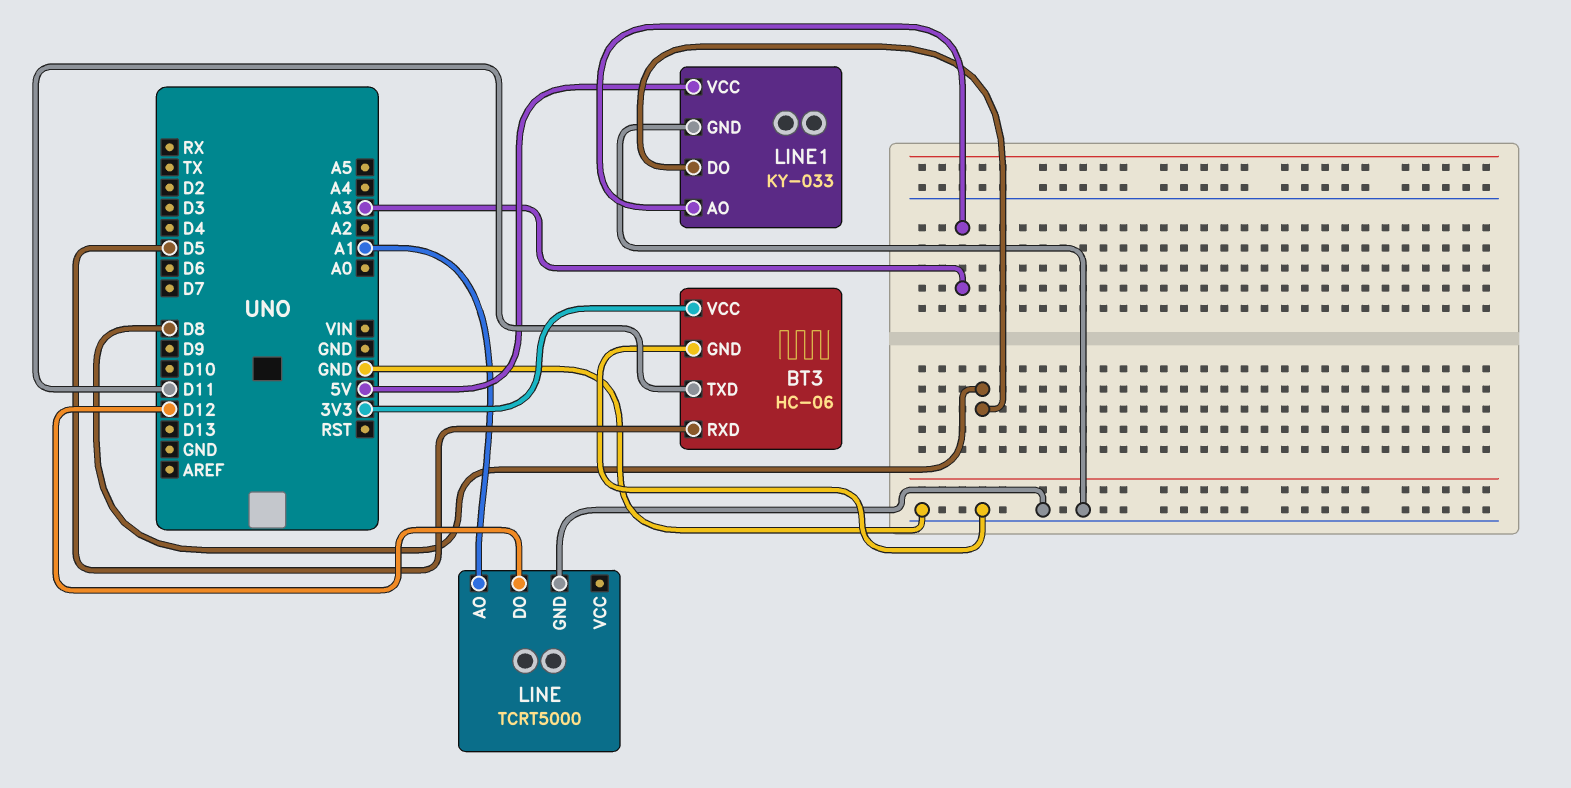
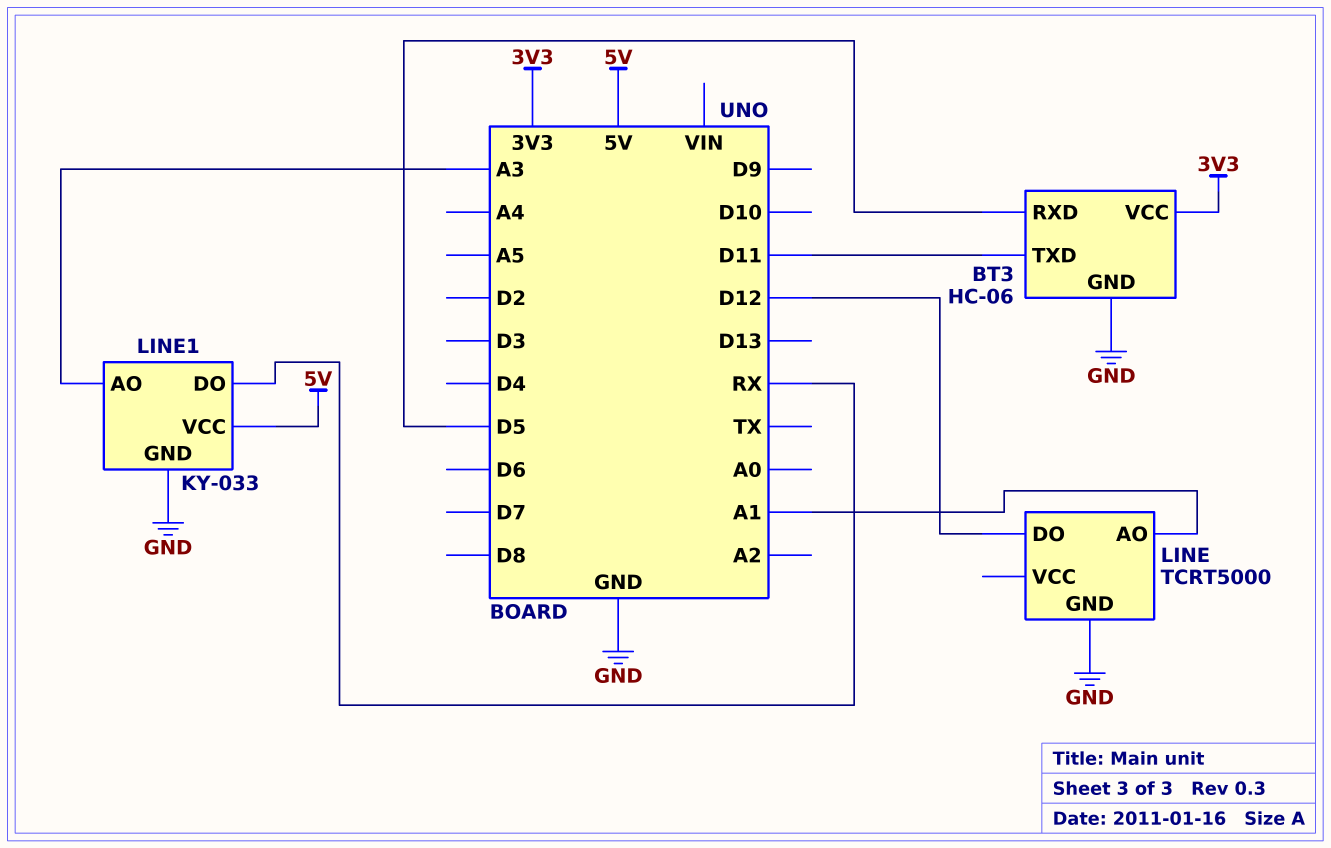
LINE1 pin DO: D8 -> RX

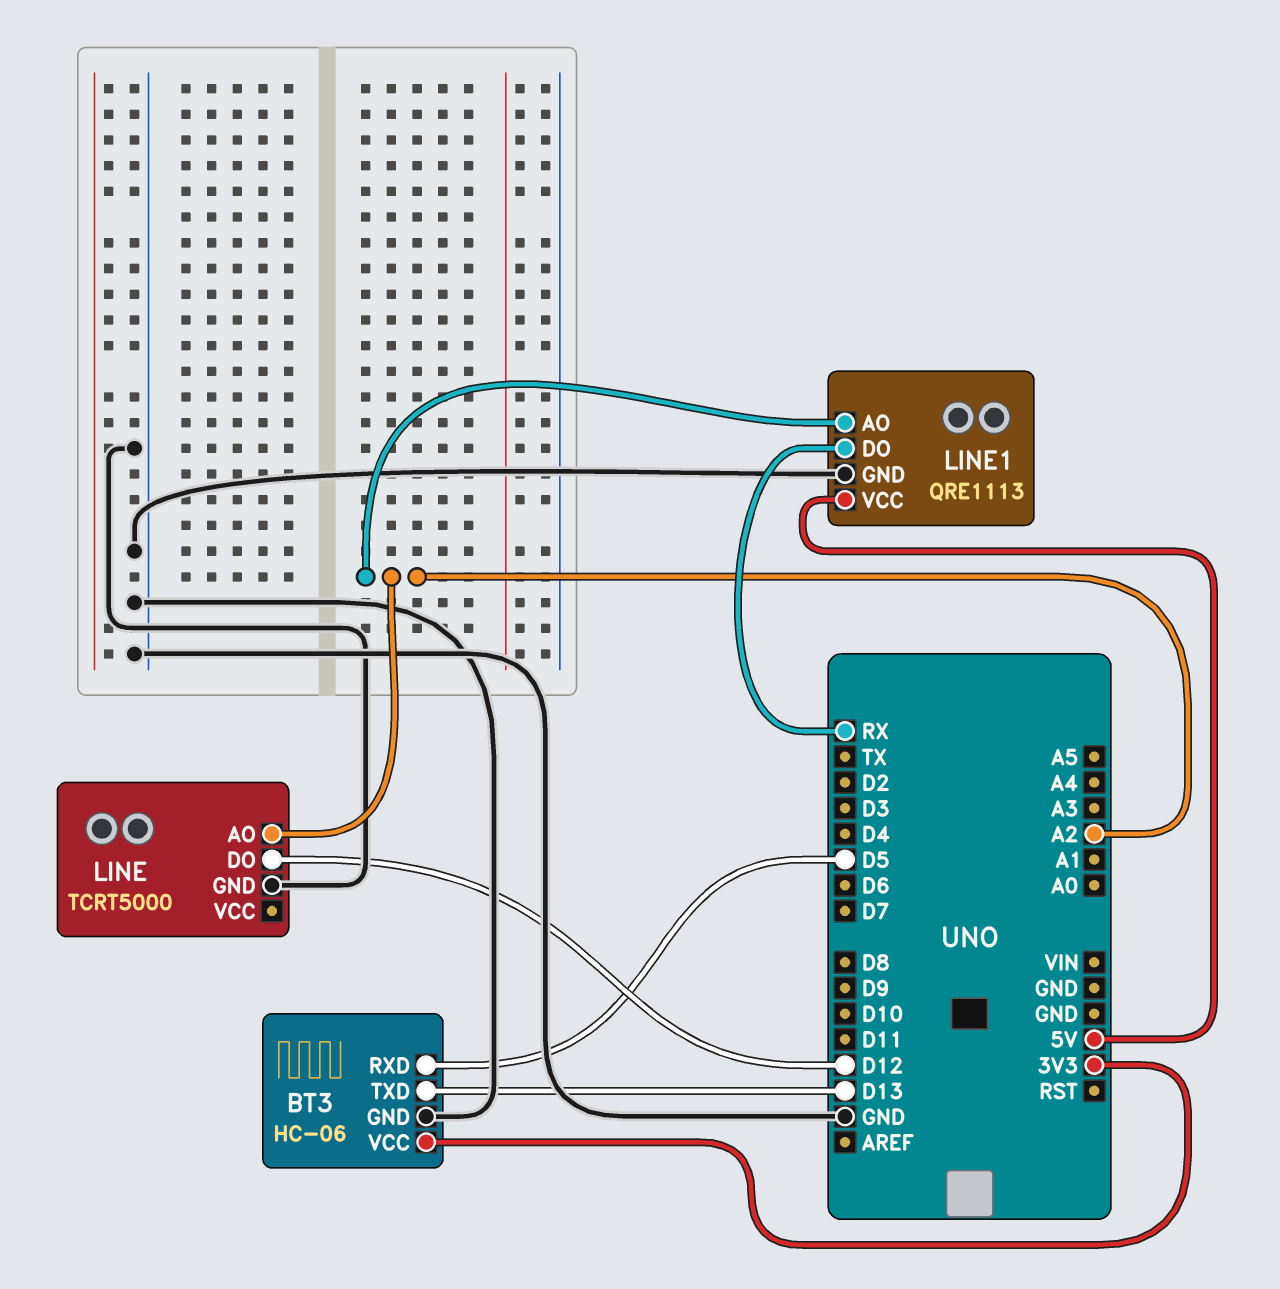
BT3 pin TXD: D11 -> D13
LINE pin AO: A1 -> A2
LINE1: KY-033 -> QRE1113
LINE1 pin AO: A3 -> A2

